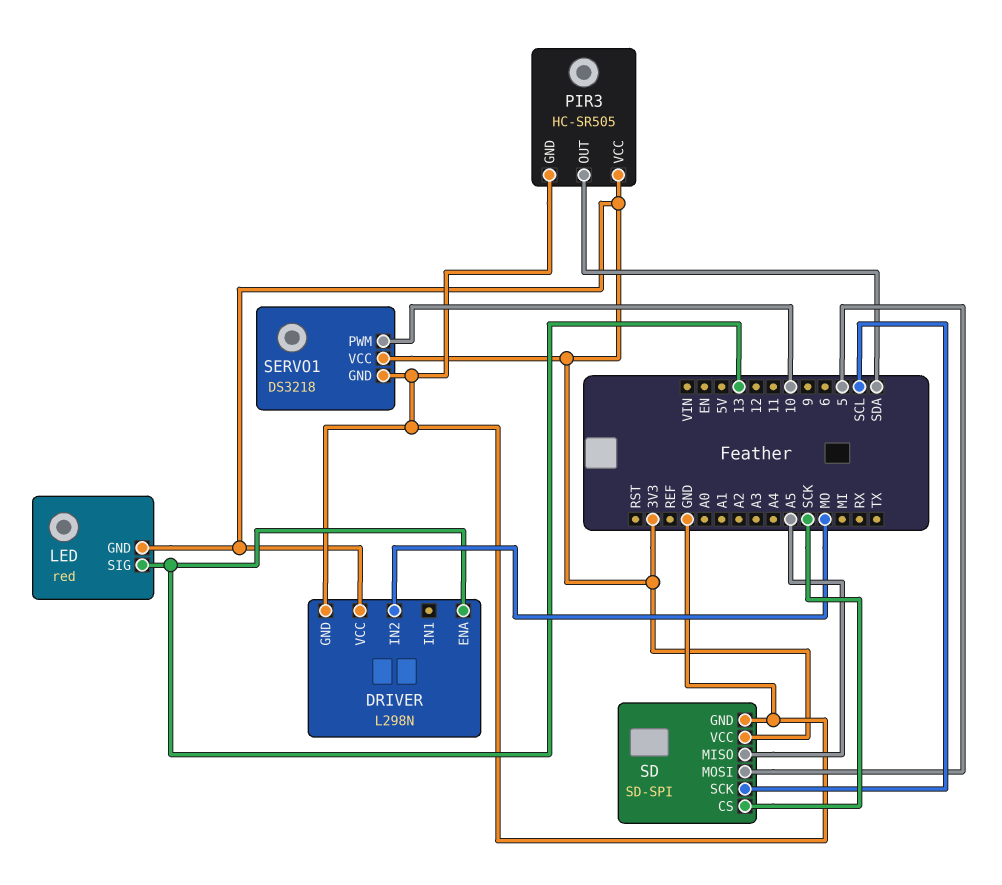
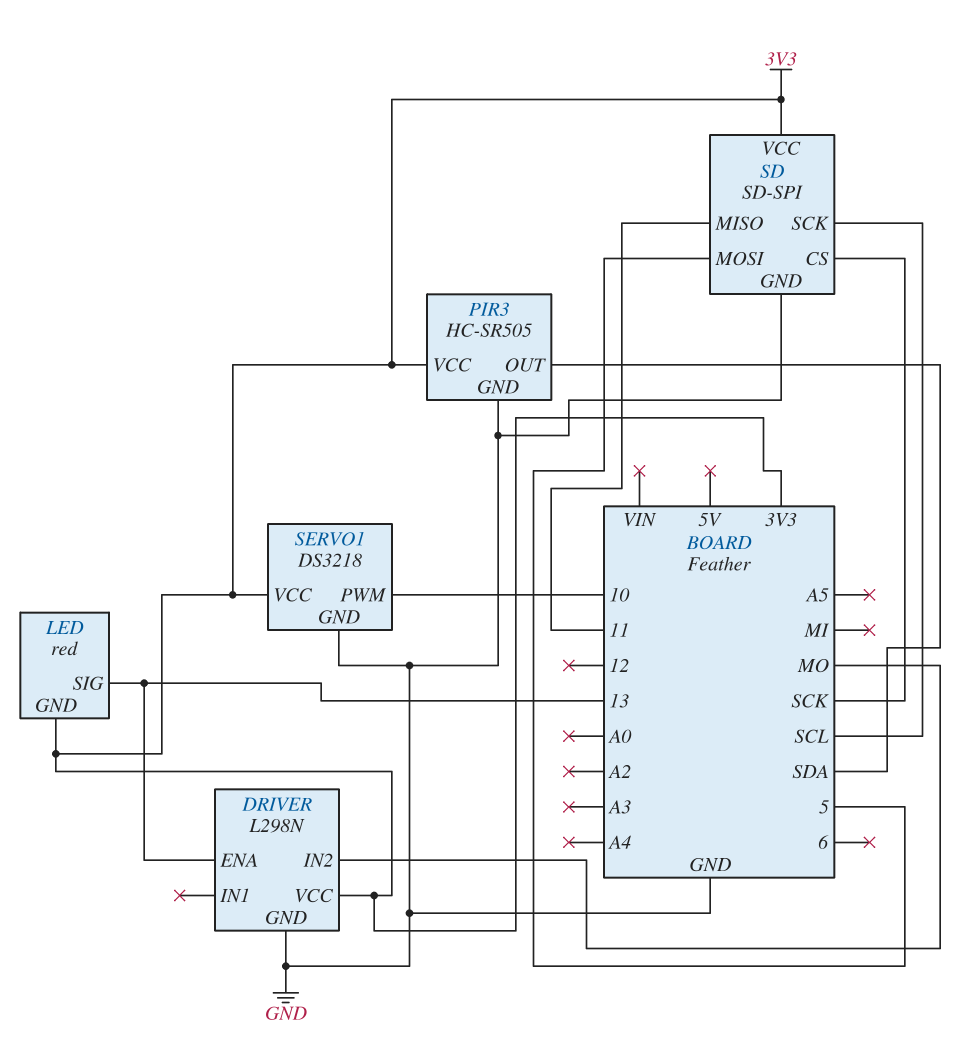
SD pin MISO: A5 -> 11

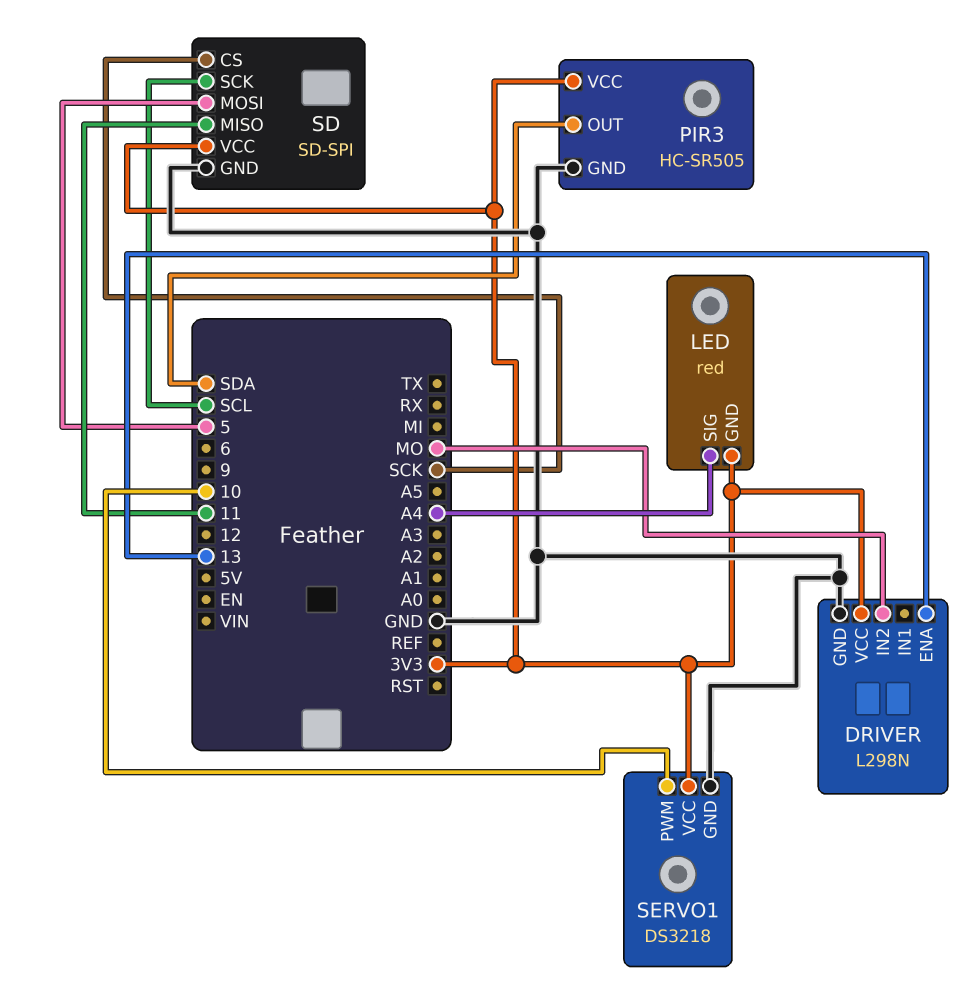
LED pin SIG: 13 -> A4

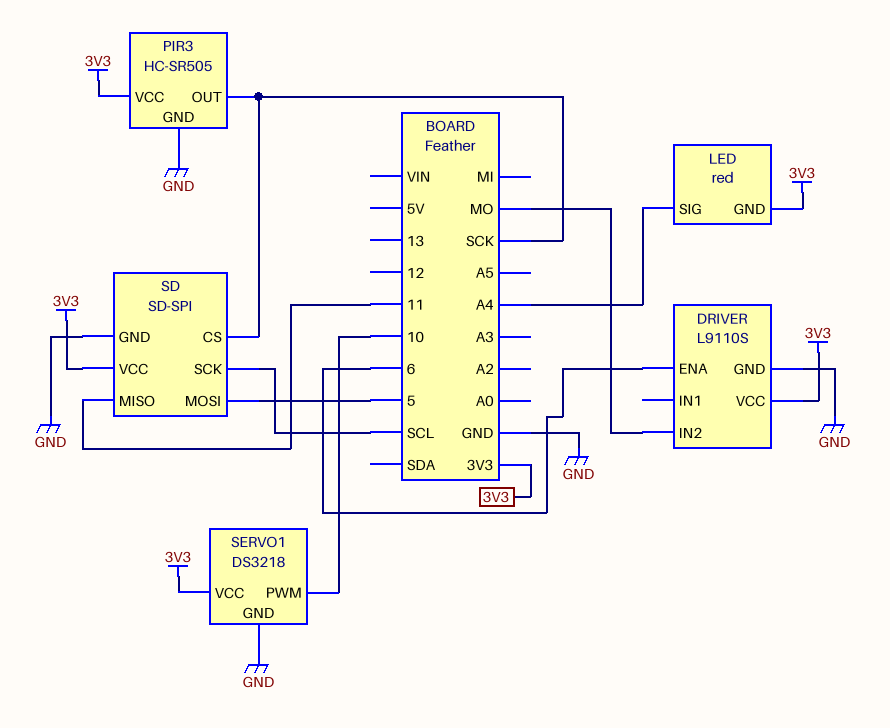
DRIVER: L298N -> L9110S
DRIVER pin ENA: 13 -> 6
PIR3 pin OUT: SDA -> SCK

